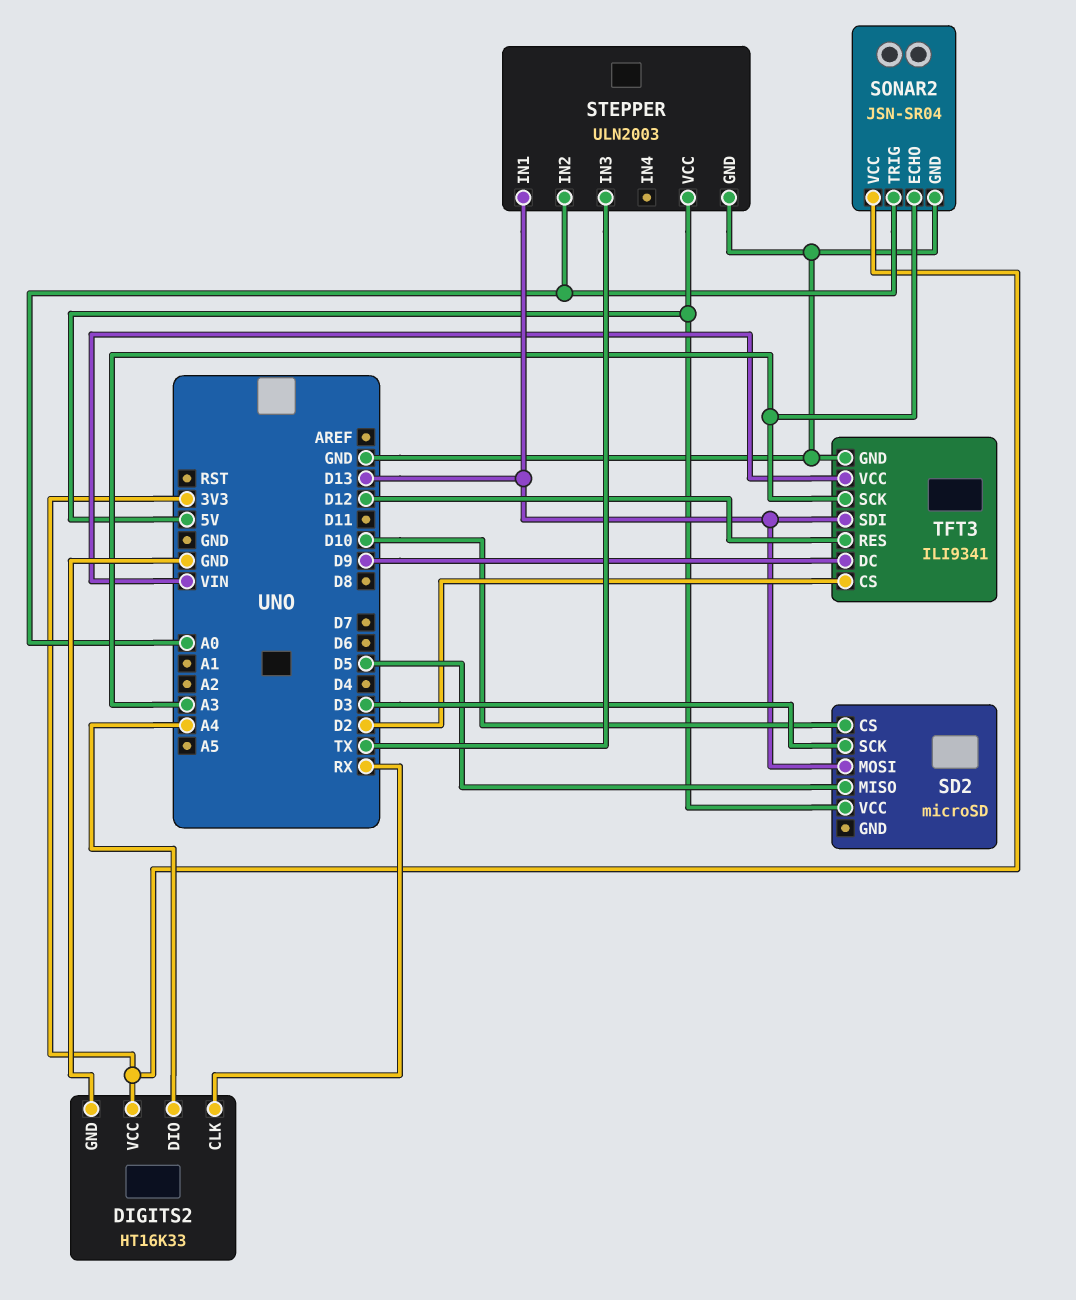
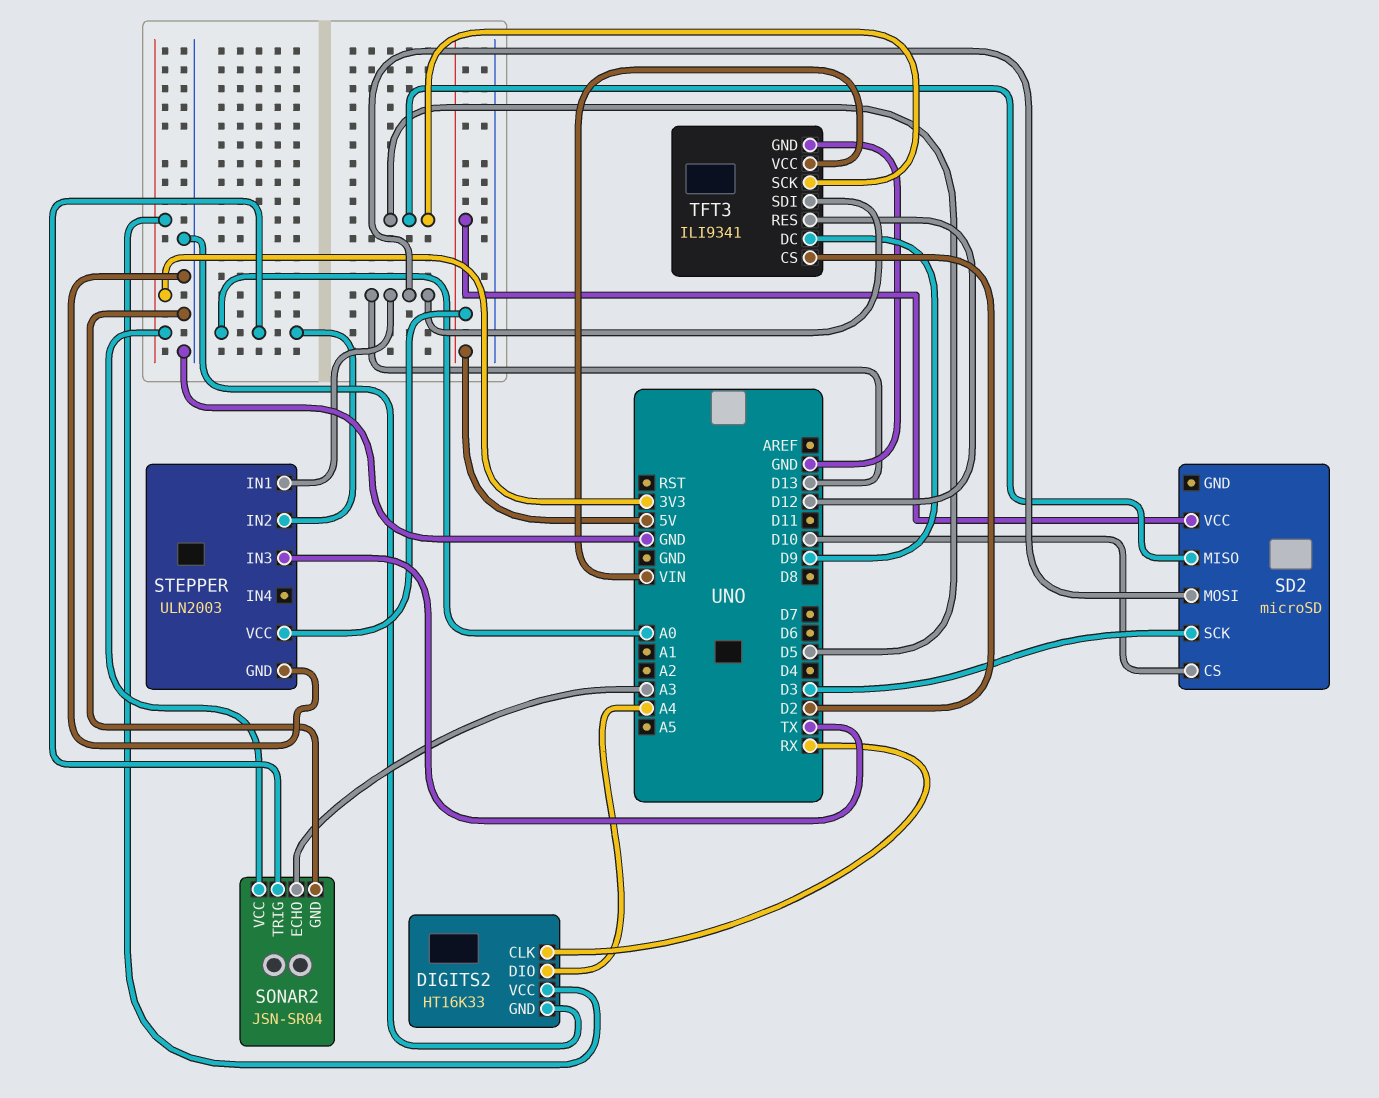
TFT3 pin SCK: A3 -> D5

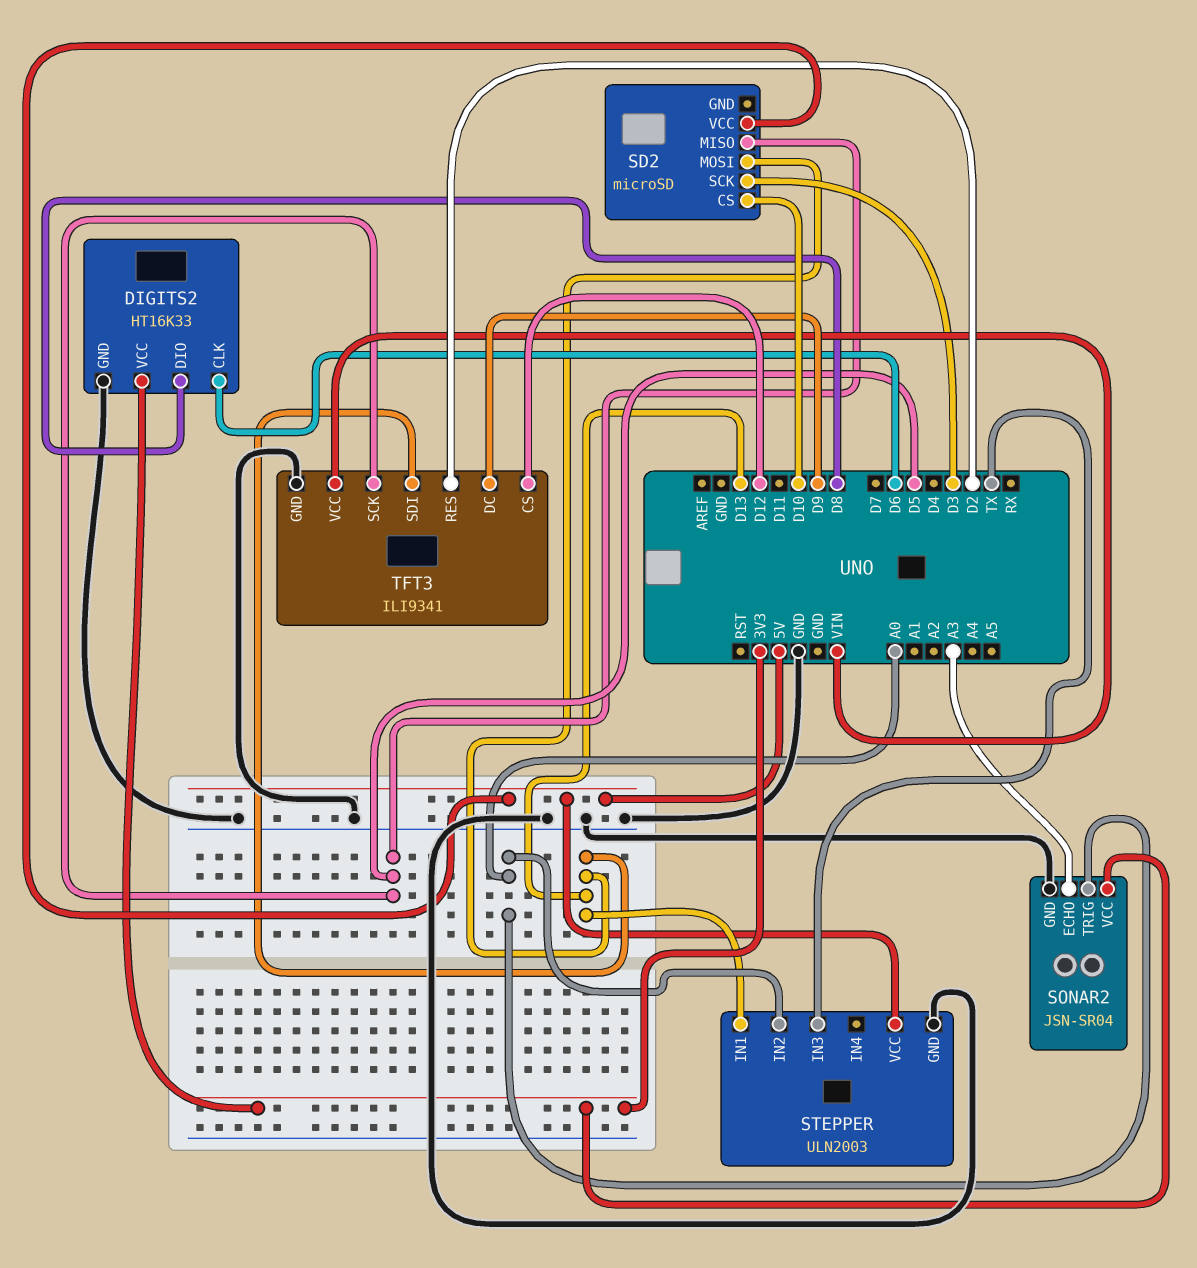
DIGITS2 pin CLK: RX -> D6
DIGITS2 pin DIO: A4 -> D8
TFT3 pin CS: D2 -> D12
TFT3 pin RES: D12 -> D2

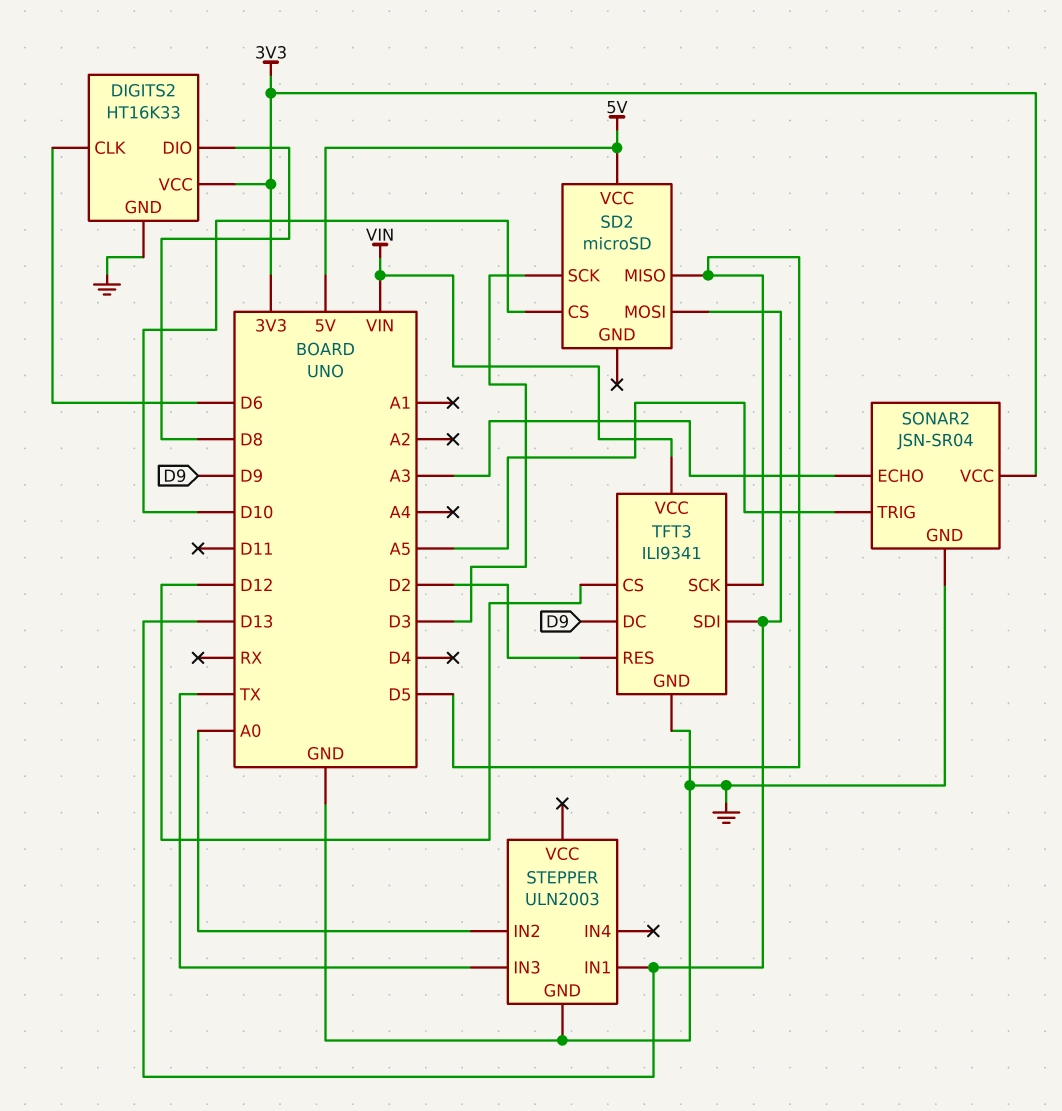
SONAR2 pin TRIG: A0 -> A5
STEPPER pin VCC: 5V -> none

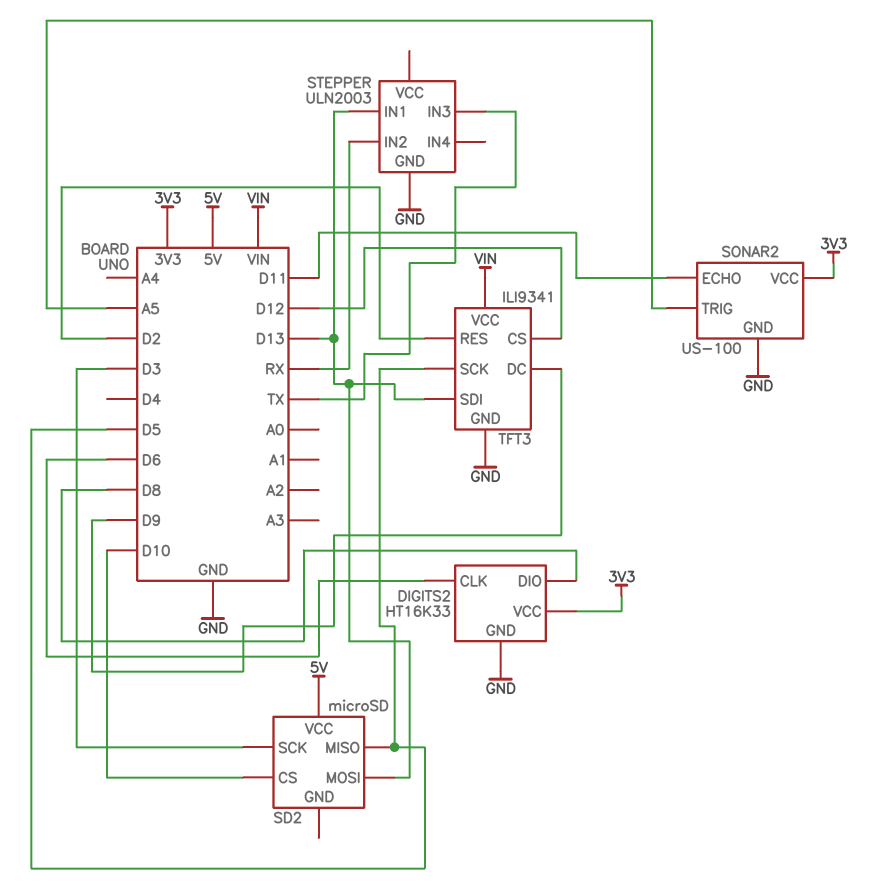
SONAR2: JSN-SR04 -> US-100
SONAR2 pin ECHO: A3 -> D11
STEPPER pin IN2: A0 -> RX

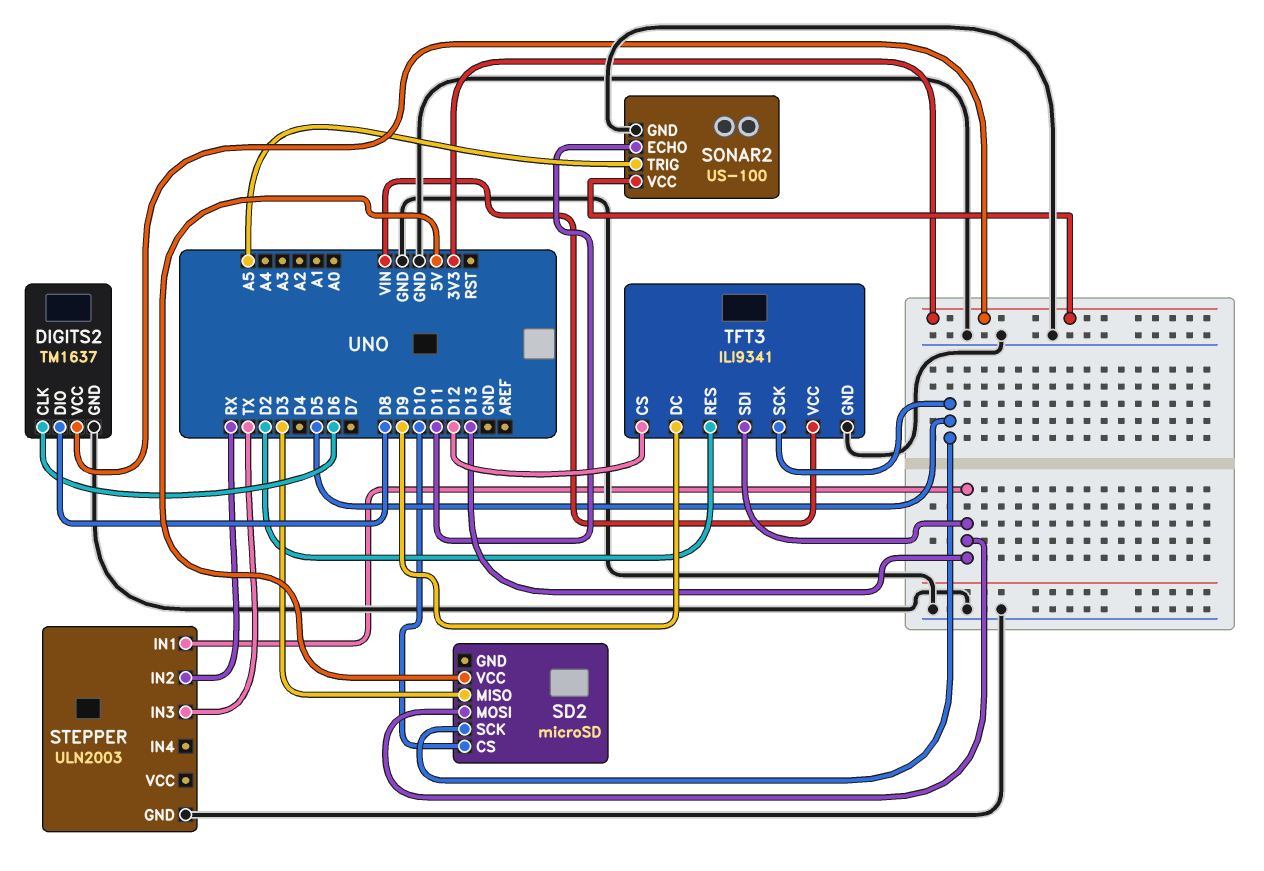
DIGITS2: HT16K33 -> TM1637
SD2 pin MISO: D5 -> D3
SD2 pin SCK: D3 -> D5

